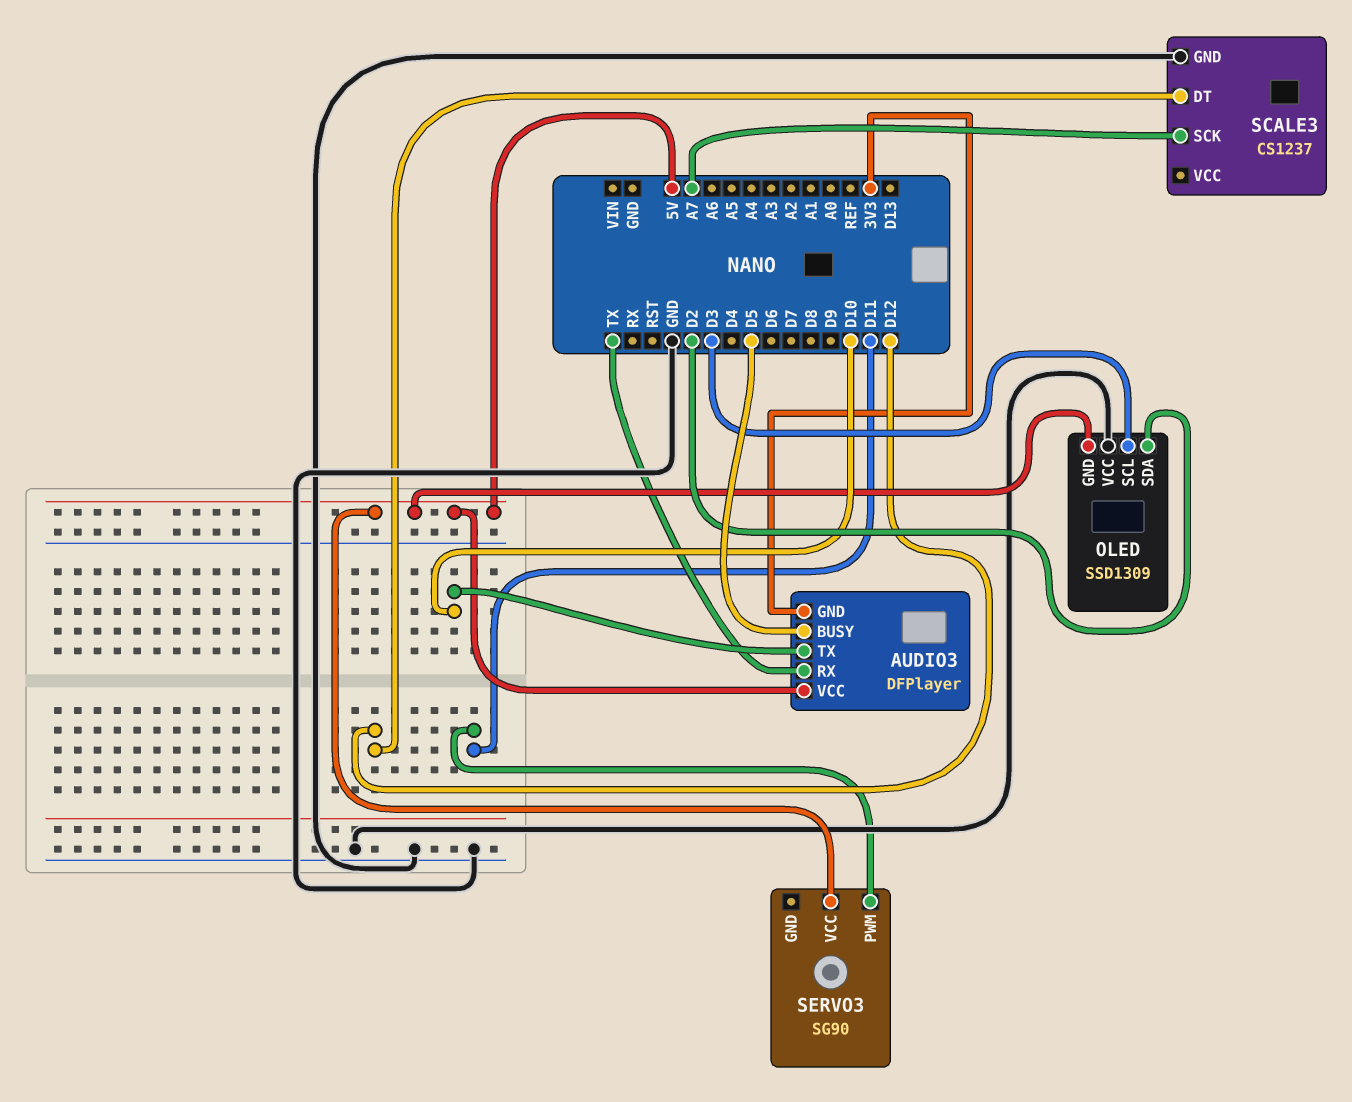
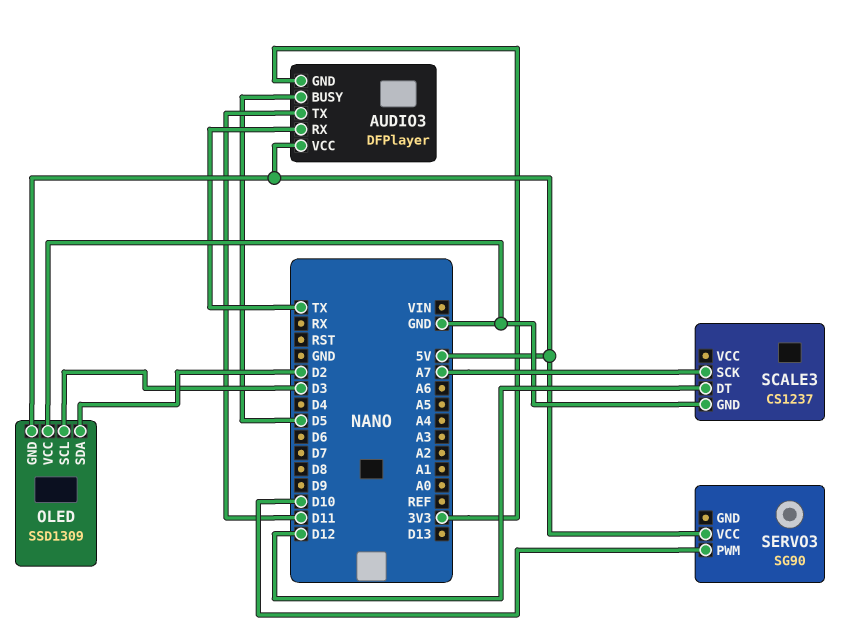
AUDIO3 pin TX: D10 -> D11
SERVO3 pin PWM: D11 -> D10

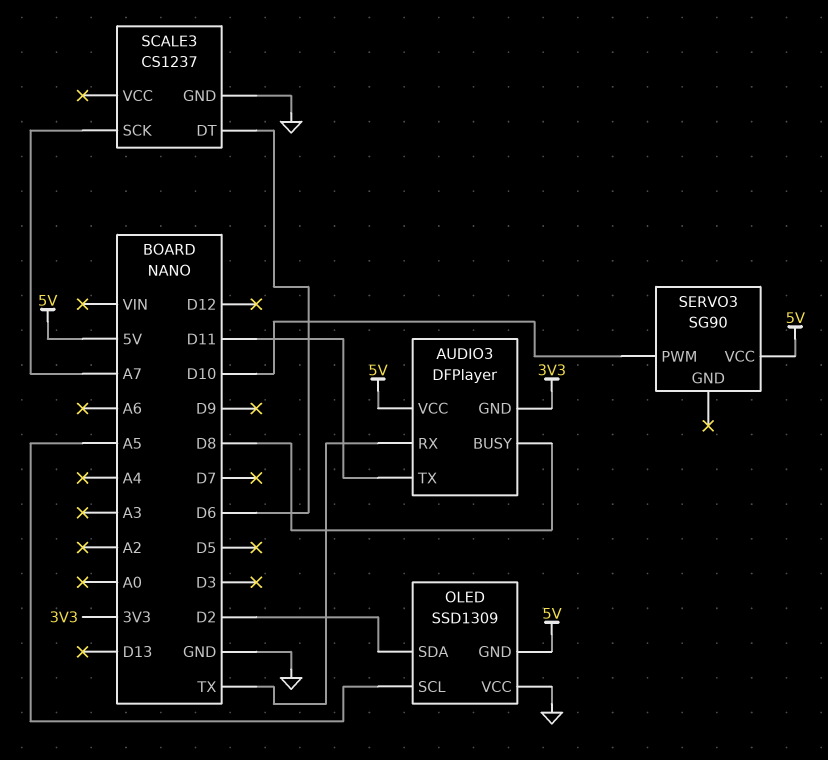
AUDIO3 pin BUSY: D5 -> D8
OLED pin SCL: D3 -> A5
SCALE3 pin DT: D12 -> D6

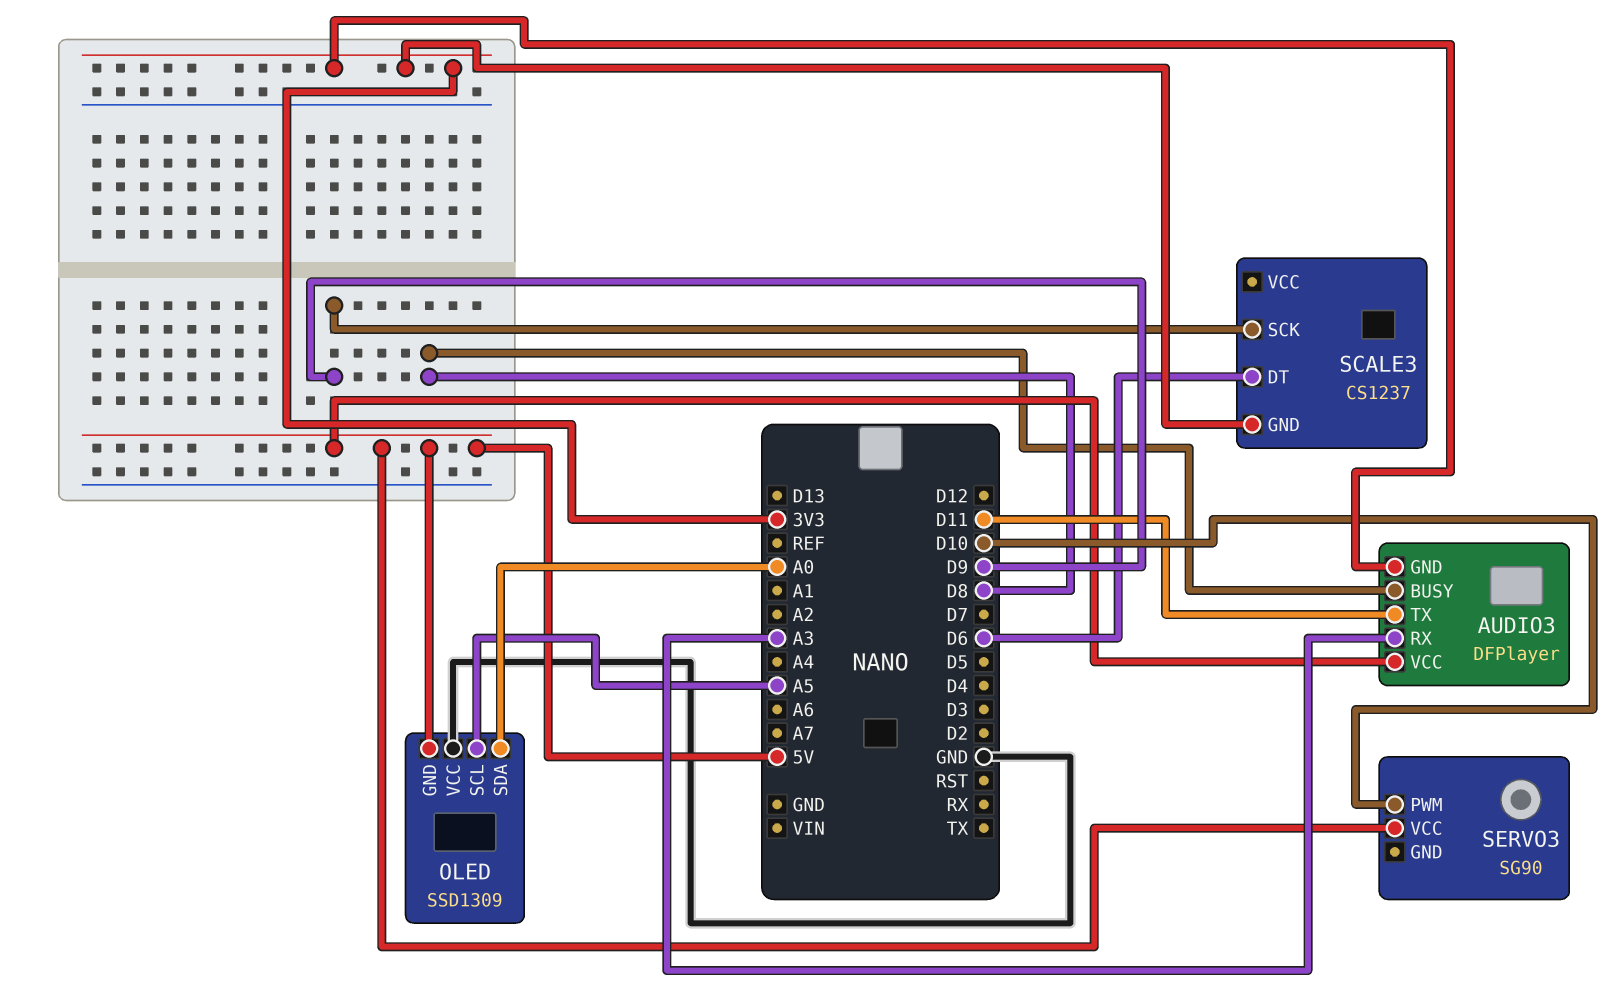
AUDIO3 pin RX: TX -> A3
OLED pin SDA: D2 -> A0
SCALE3 pin GND: GND -> 3V3
SCALE3 pin SCK: A7 -> D9

